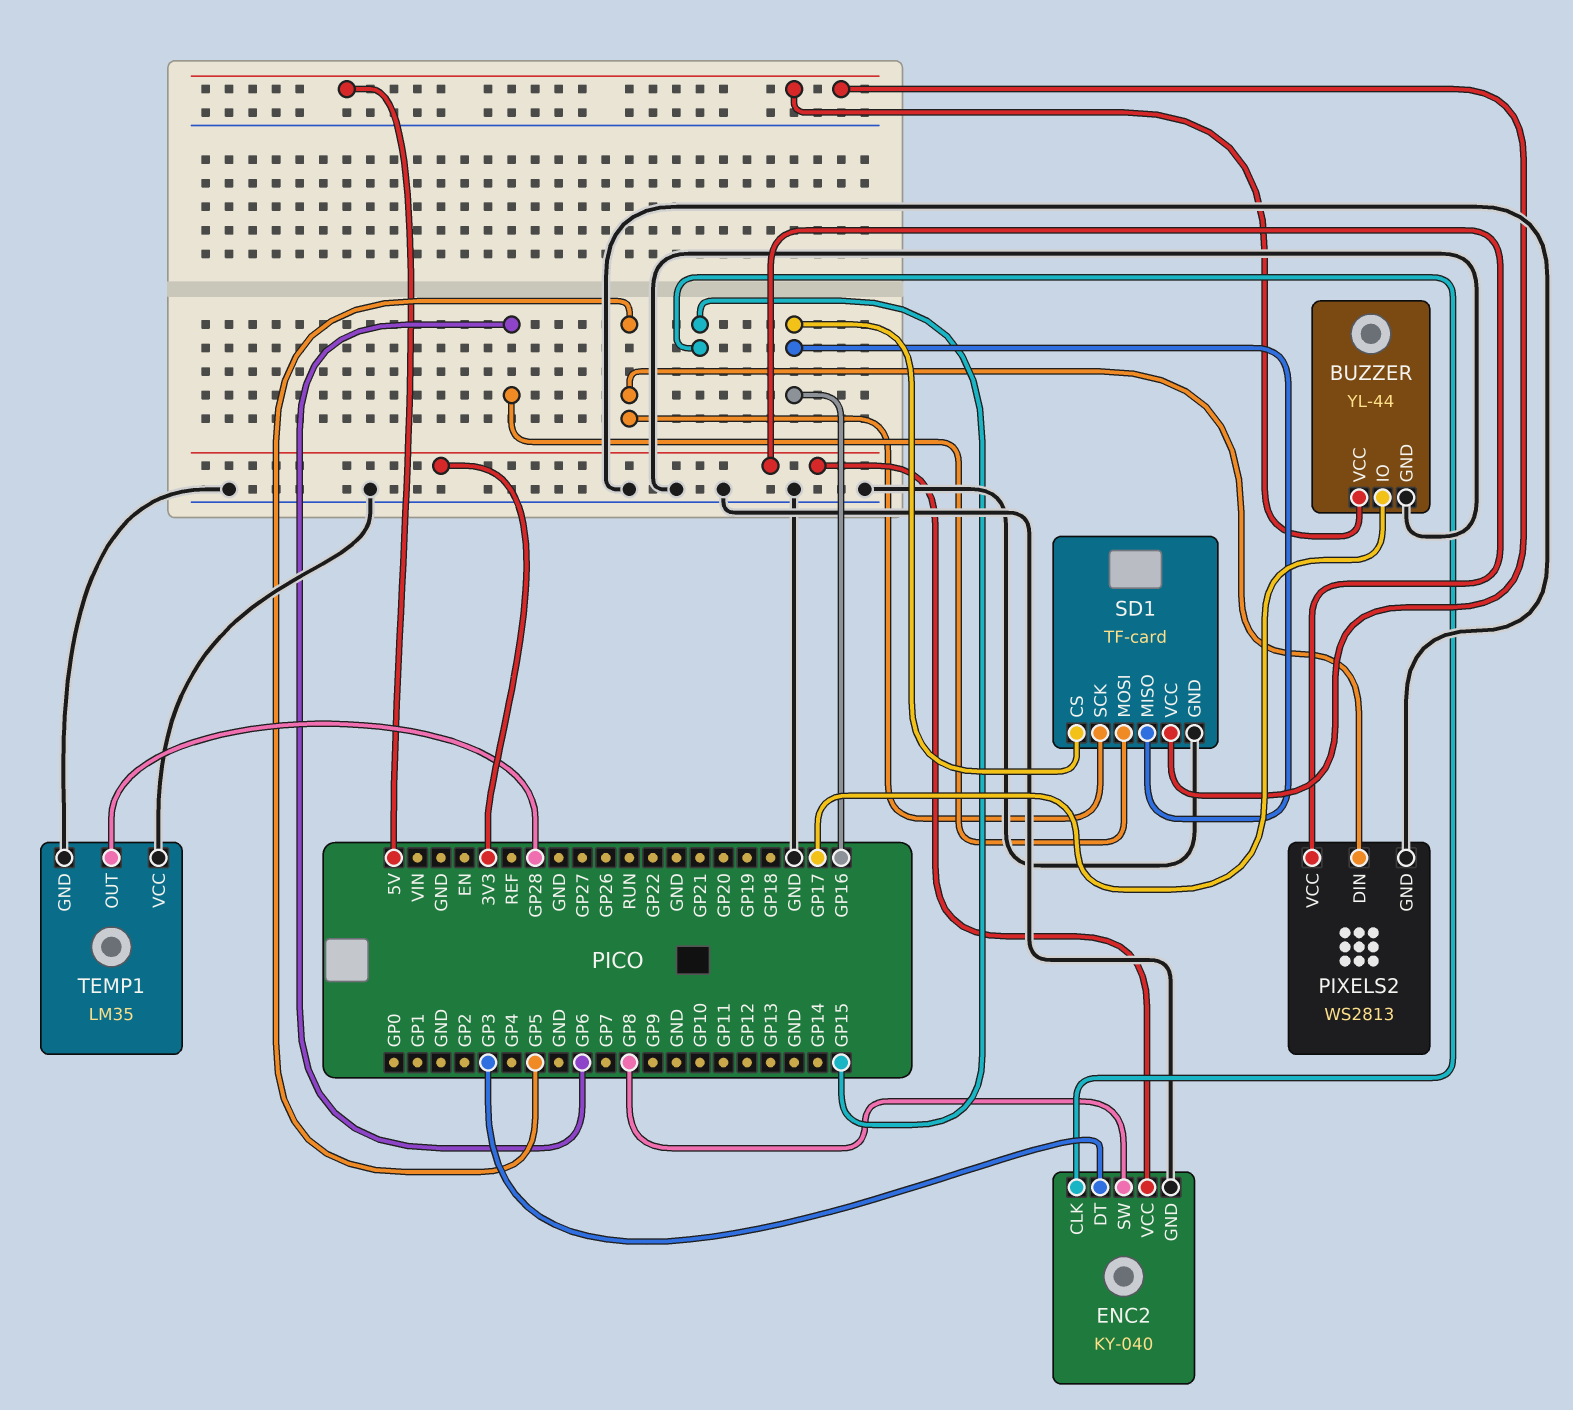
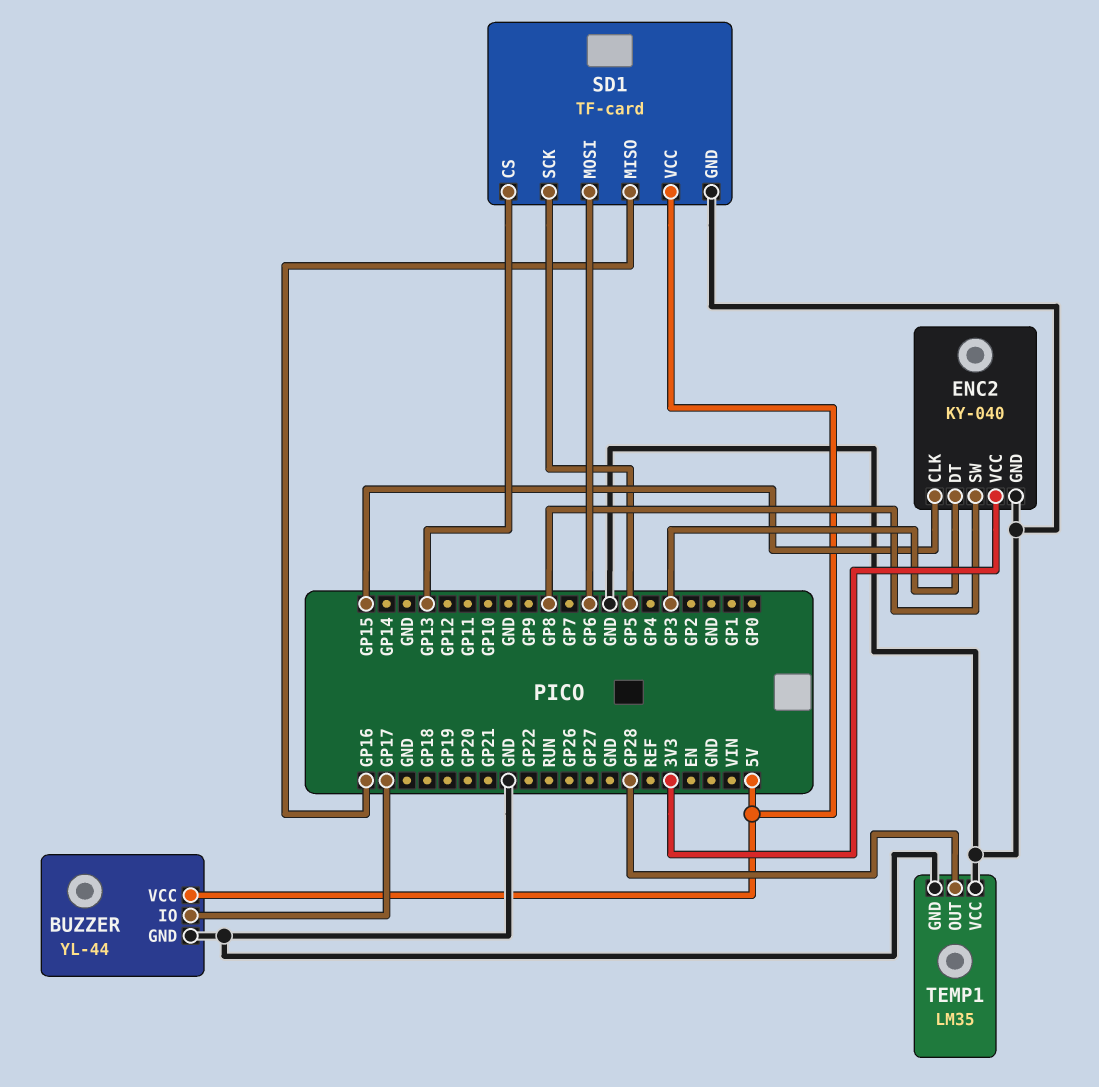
PIXELS2: WS2813 -> none
PIXELS2 pin DIN: GP5 -> none
PIXELS2 pin GND: GND -> none
PIXELS2 pin VCC: 3V3 -> none
SD1 pin CS: GP16 -> GP13

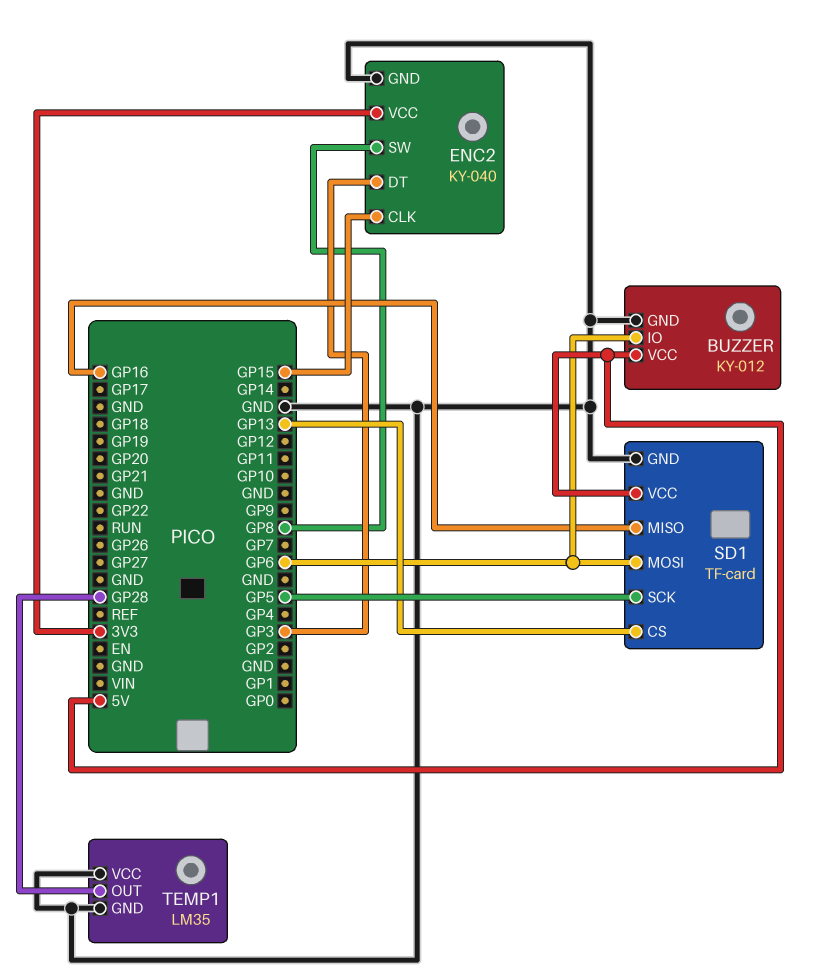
BUZZER: YL-44 -> KY-012
BUZZER pin IO: GP17 -> GP6

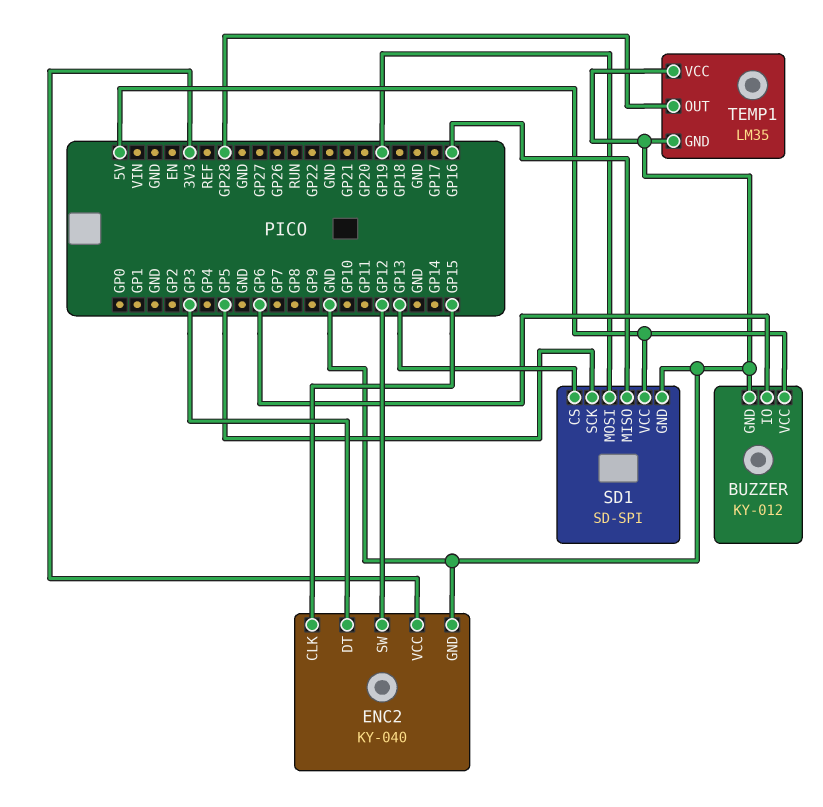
ENC2 pin SW: GP8 -> GP12
SD1: TF-card -> SD-SPI
SD1 pin MOSI: GP6 -> GP19

